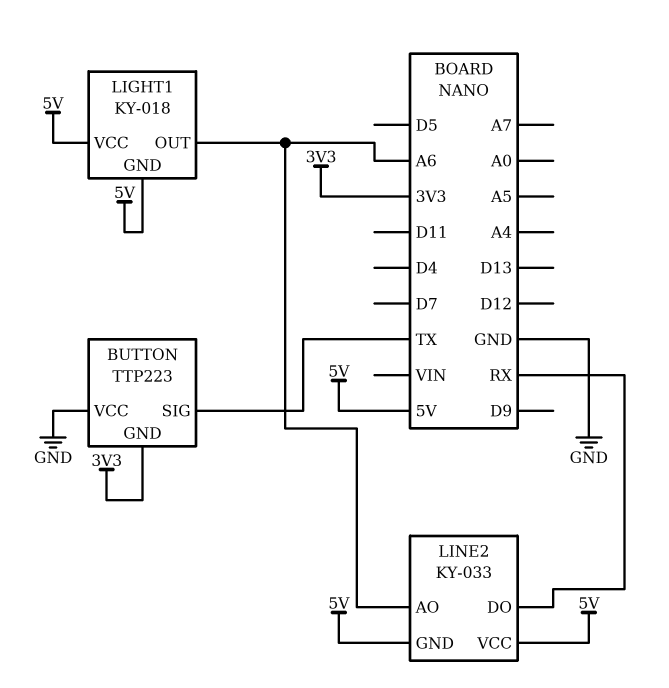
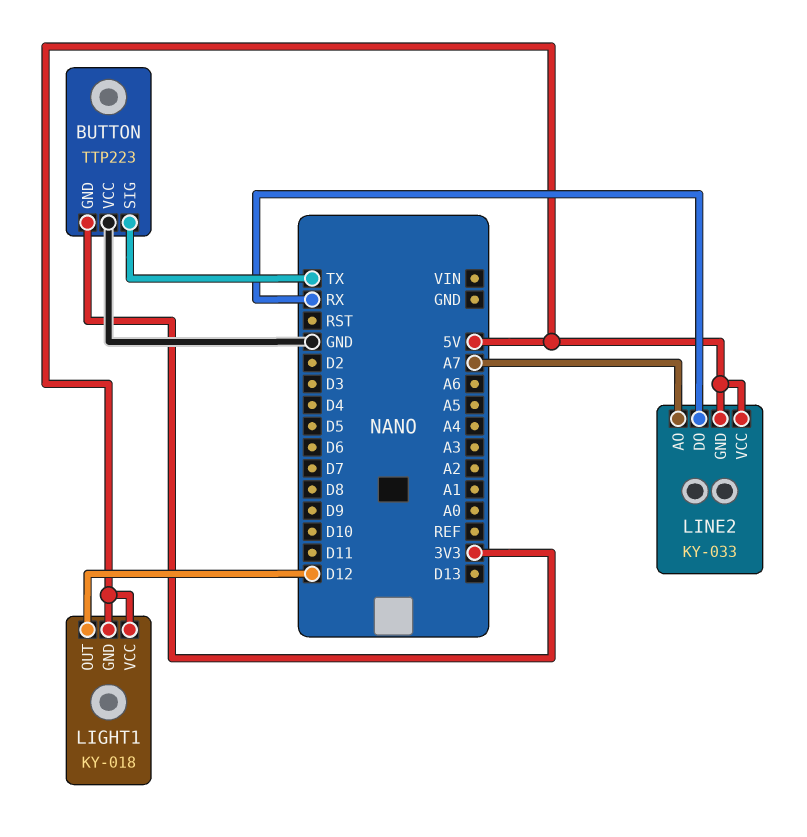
LIGHT1 pin OUT: A6 -> D12
LINE2 pin AO: A6 -> A7

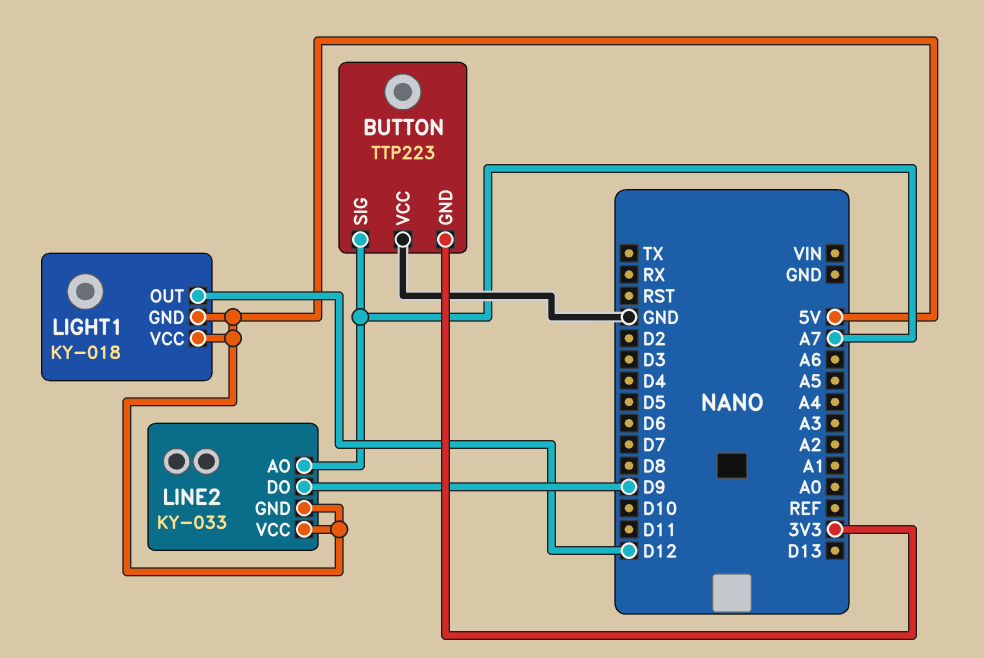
BUTTON pin SIG: TX -> A7
LINE2 pin DO: RX -> D9

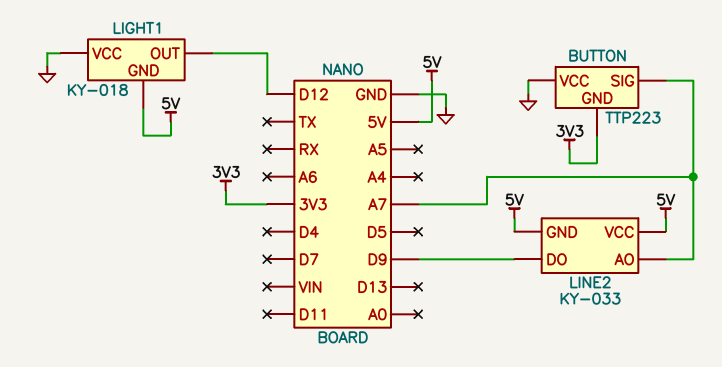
LIGHT1 pin VCC: 5V -> GND

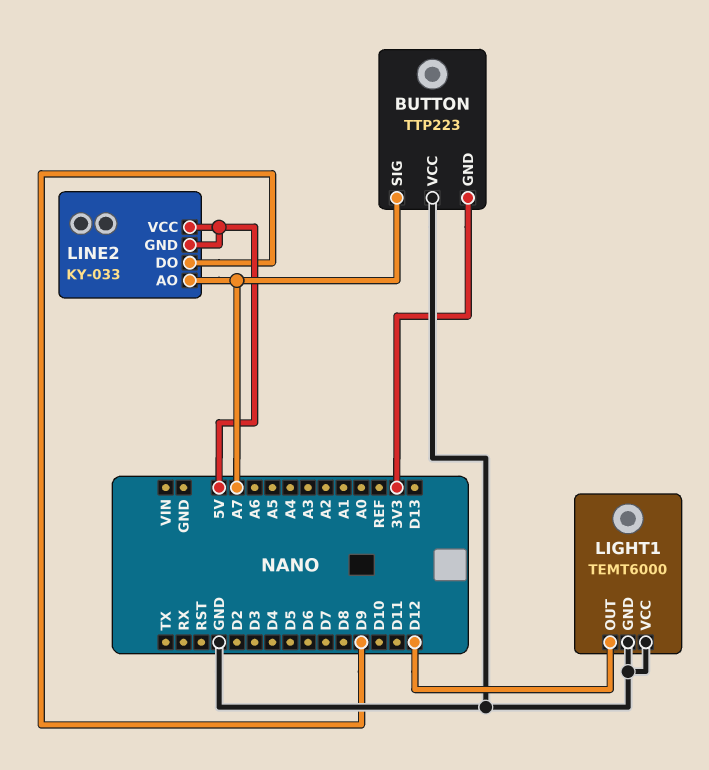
LIGHT1: KY-018 -> TEMT6000
LIGHT1 pin GND: 5V -> GND

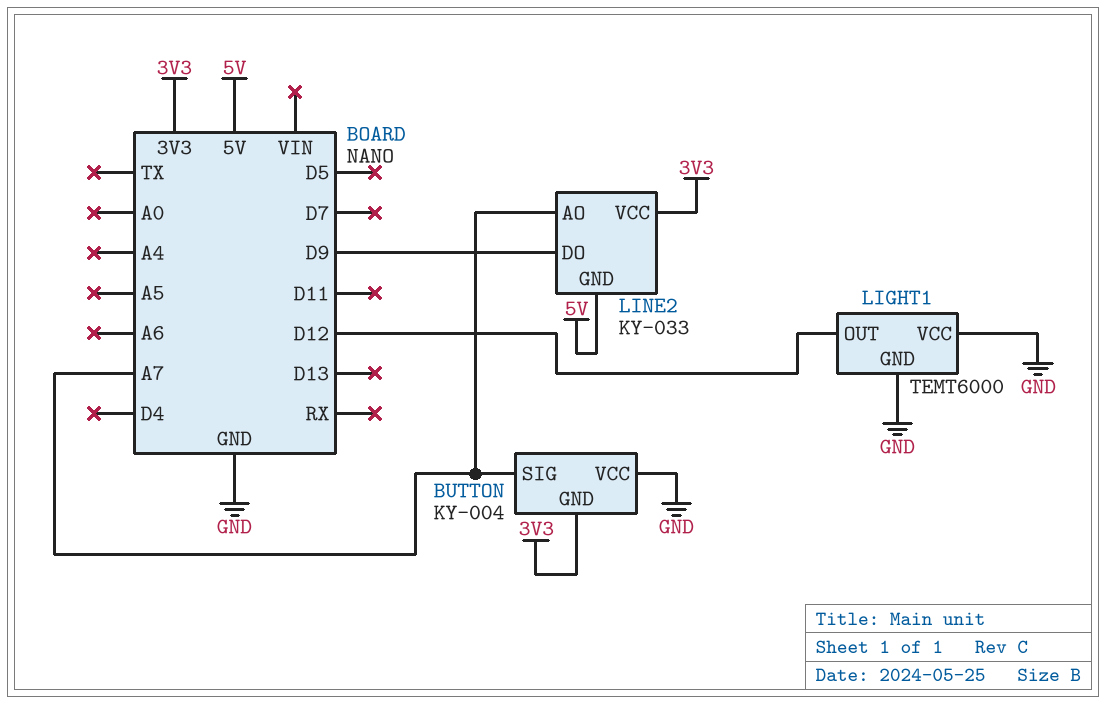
BUTTON: TTP223 -> KY-004
LINE2 pin VCC: 5V -> 3V3

